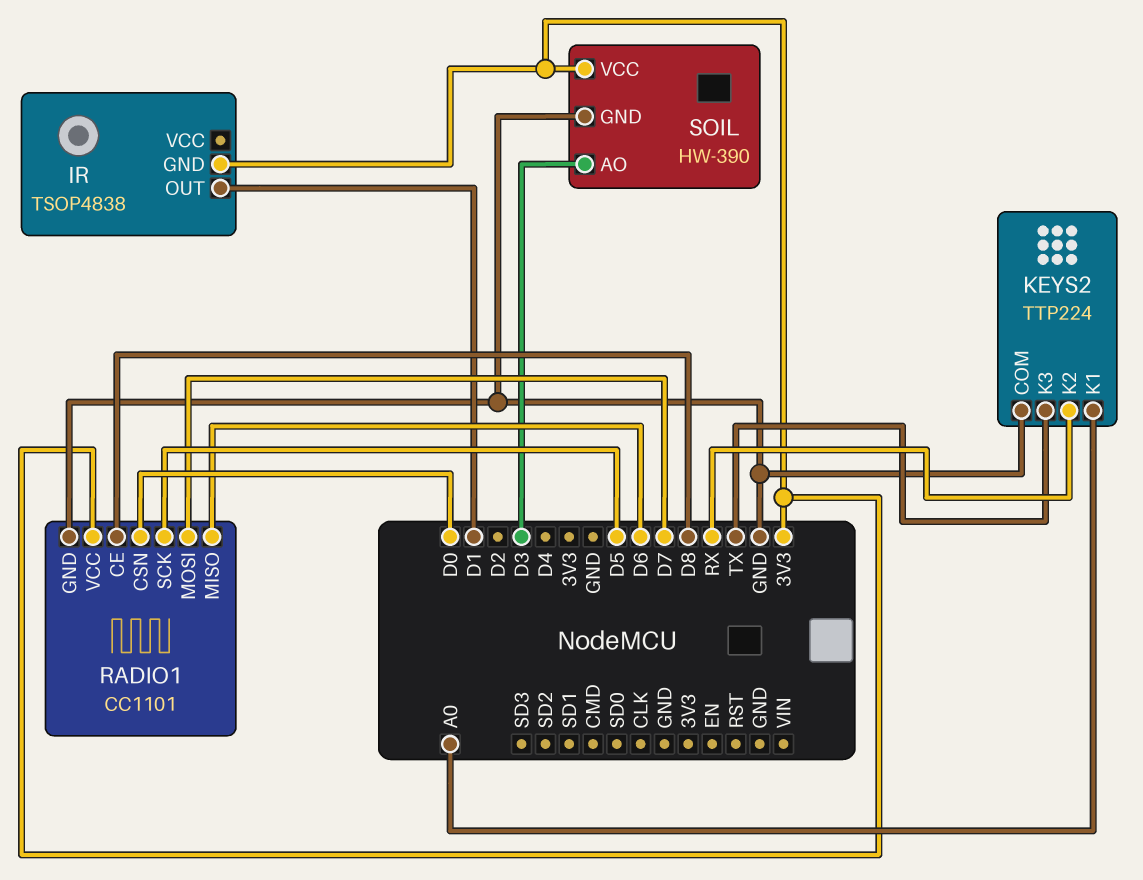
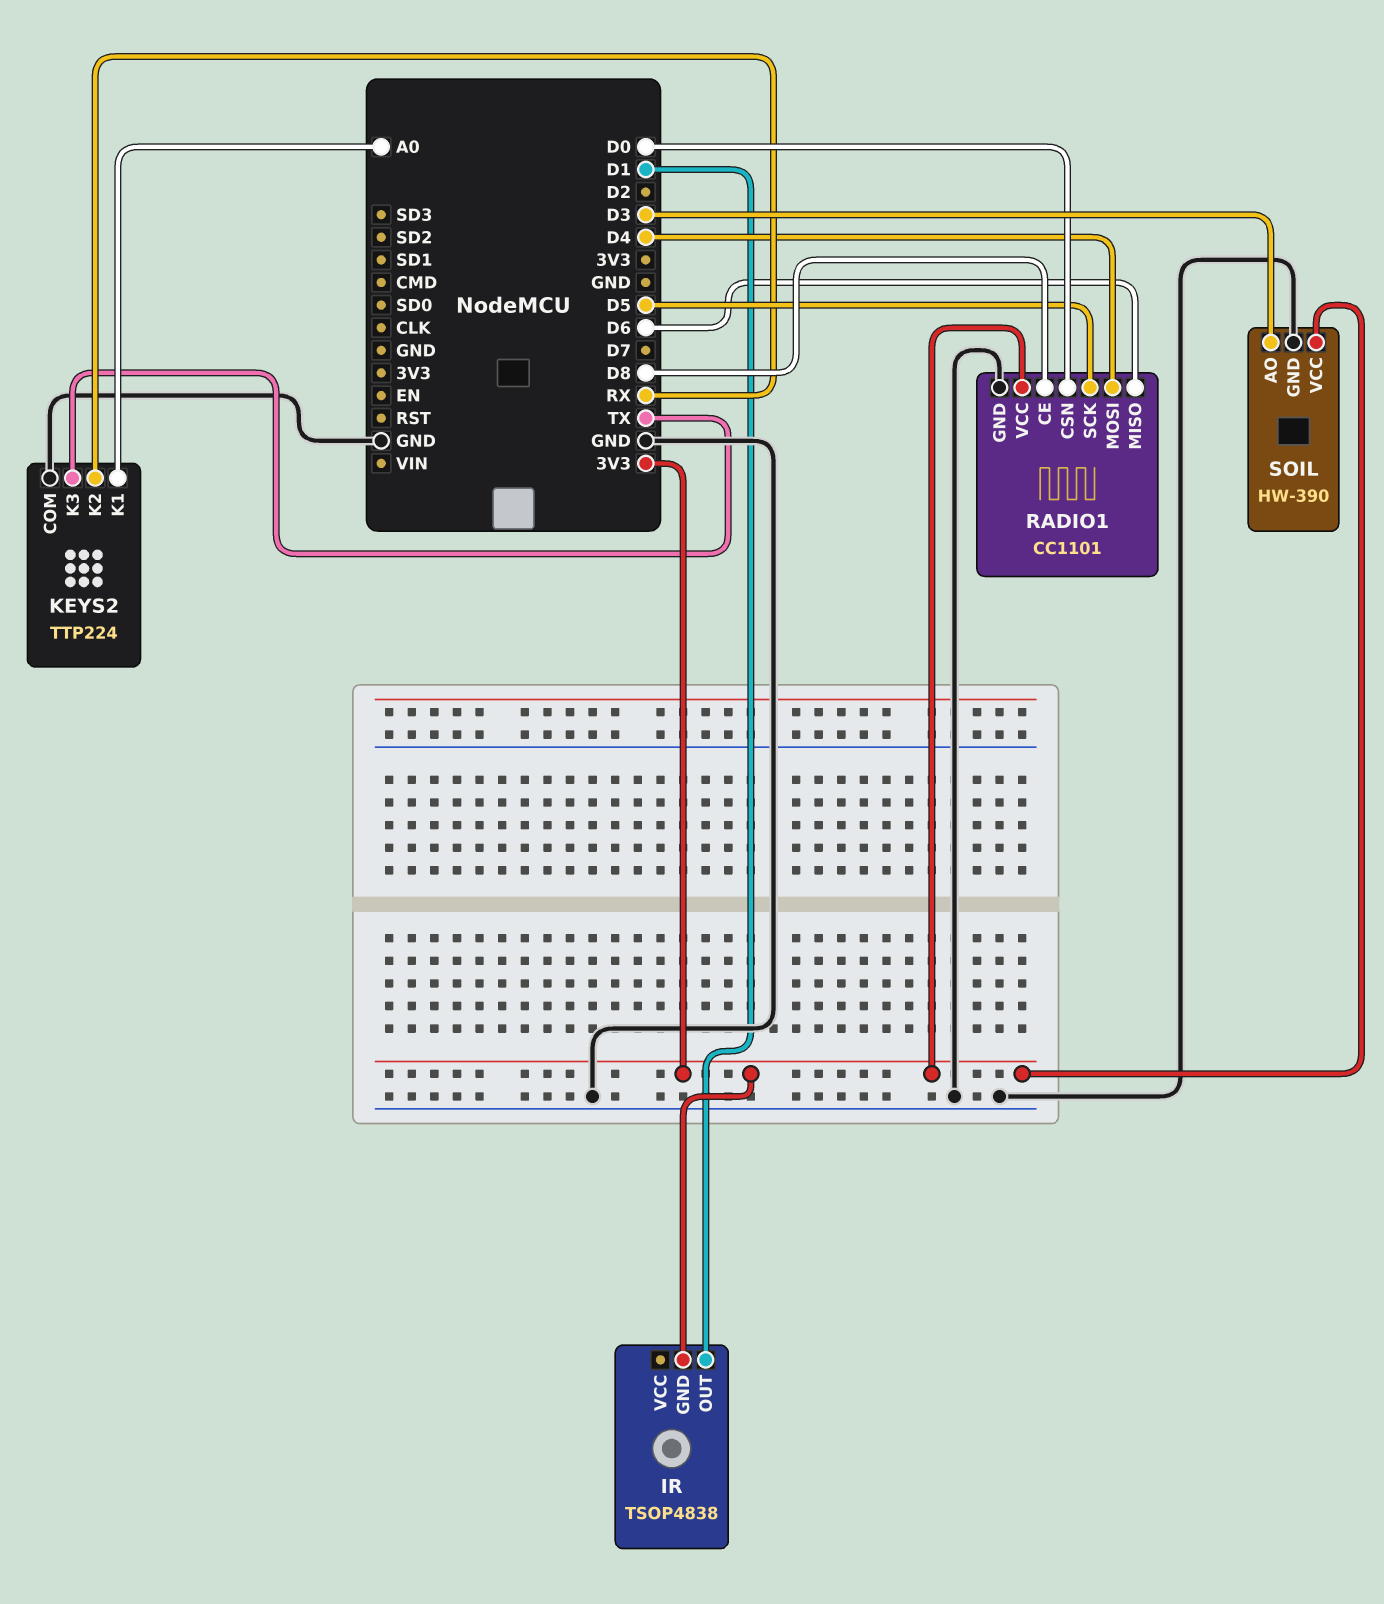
RADIO1 pin MOSI: D7 -> D4

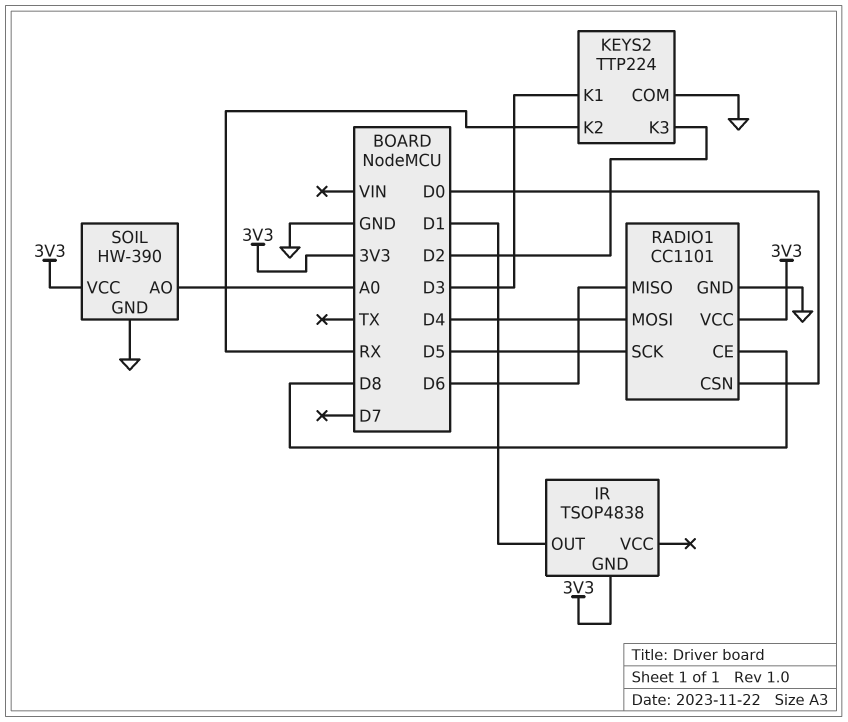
KEYS2 pin K1: A0 -> D3
KEYS2 pin K3: TX -> D2
SOIL pin AO: D3 -> A0

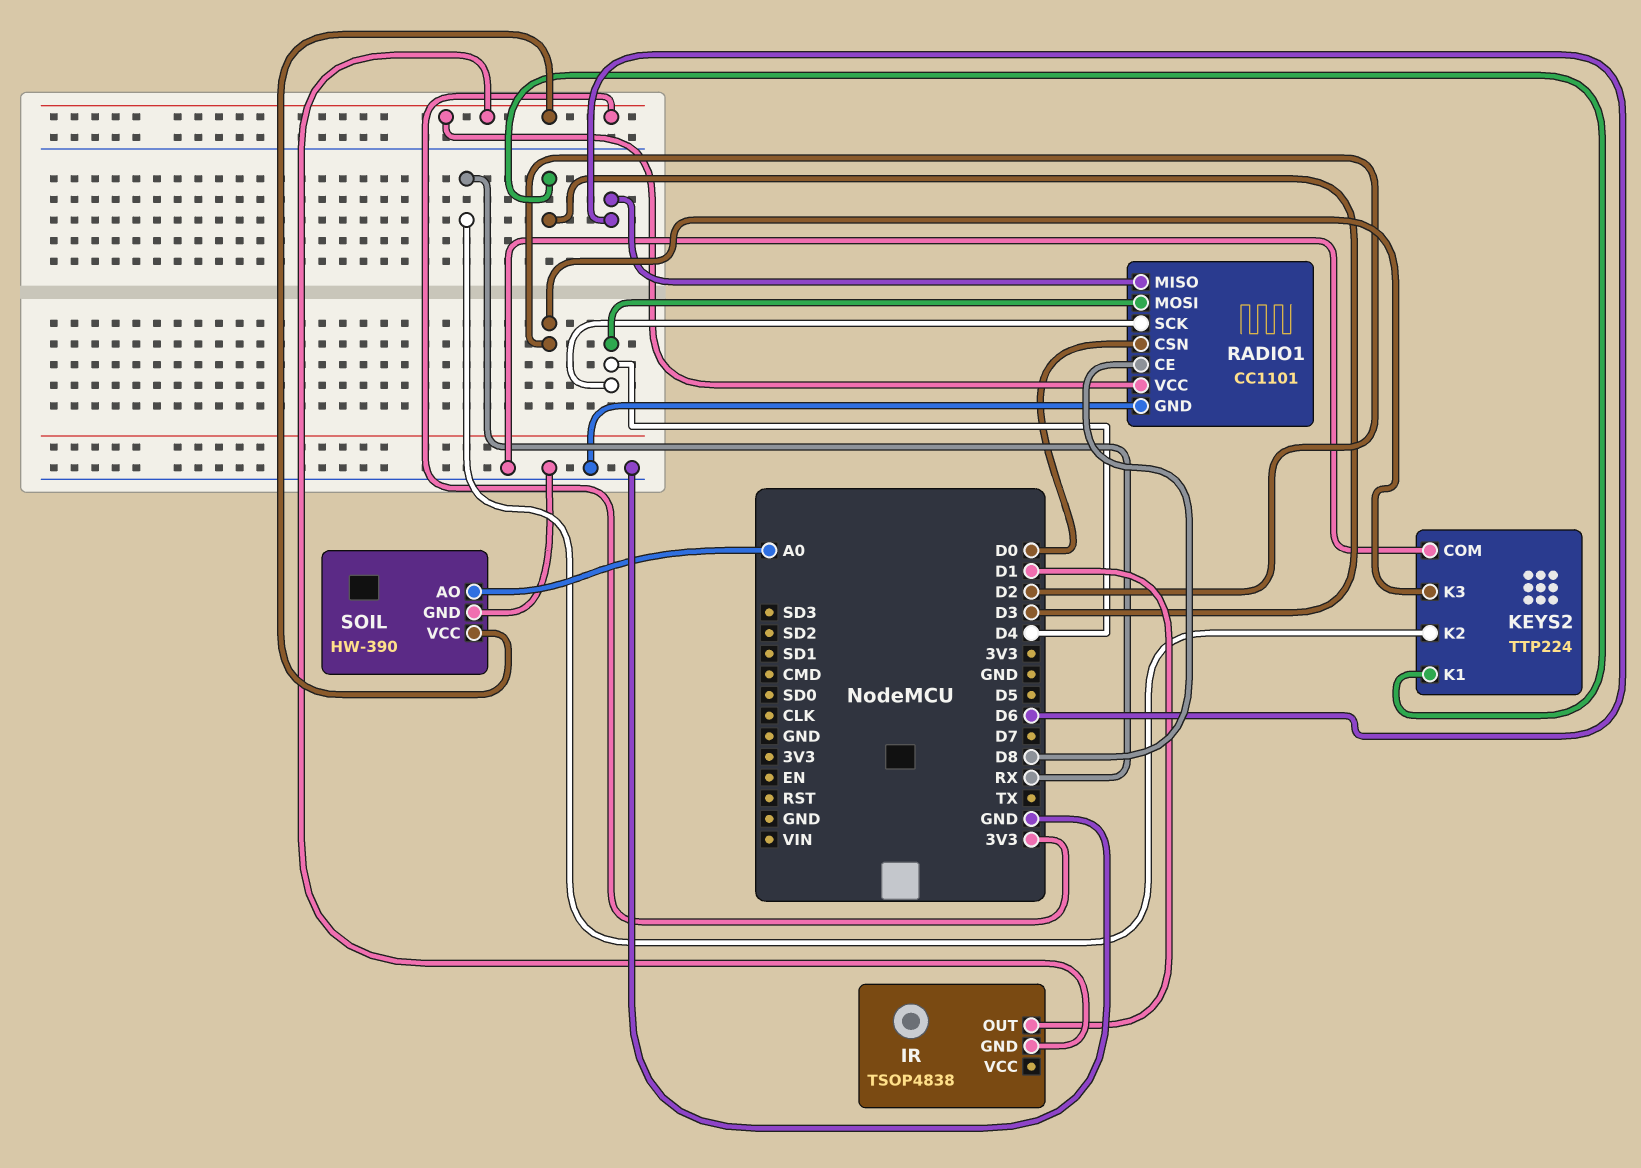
RADIO1 pin SCK: D5 -> D4

